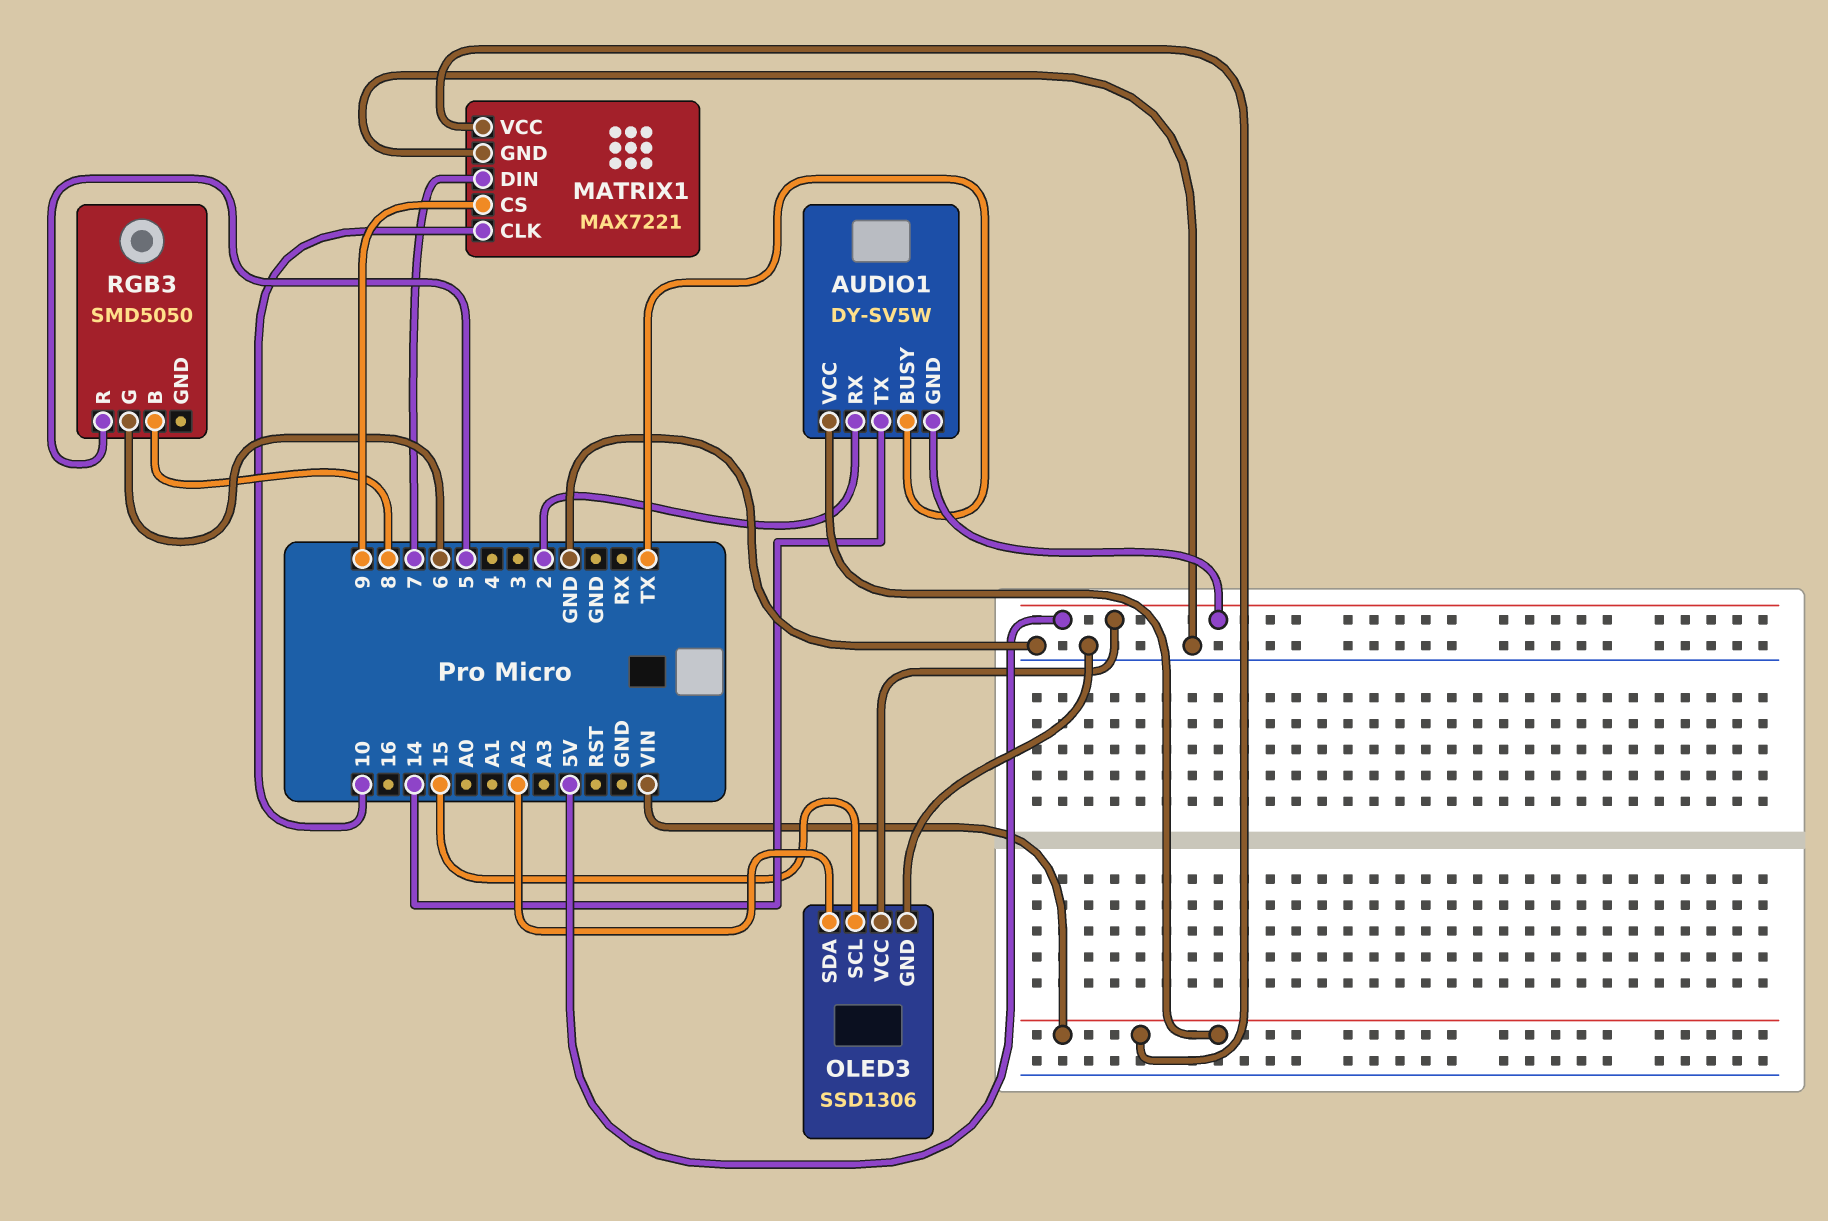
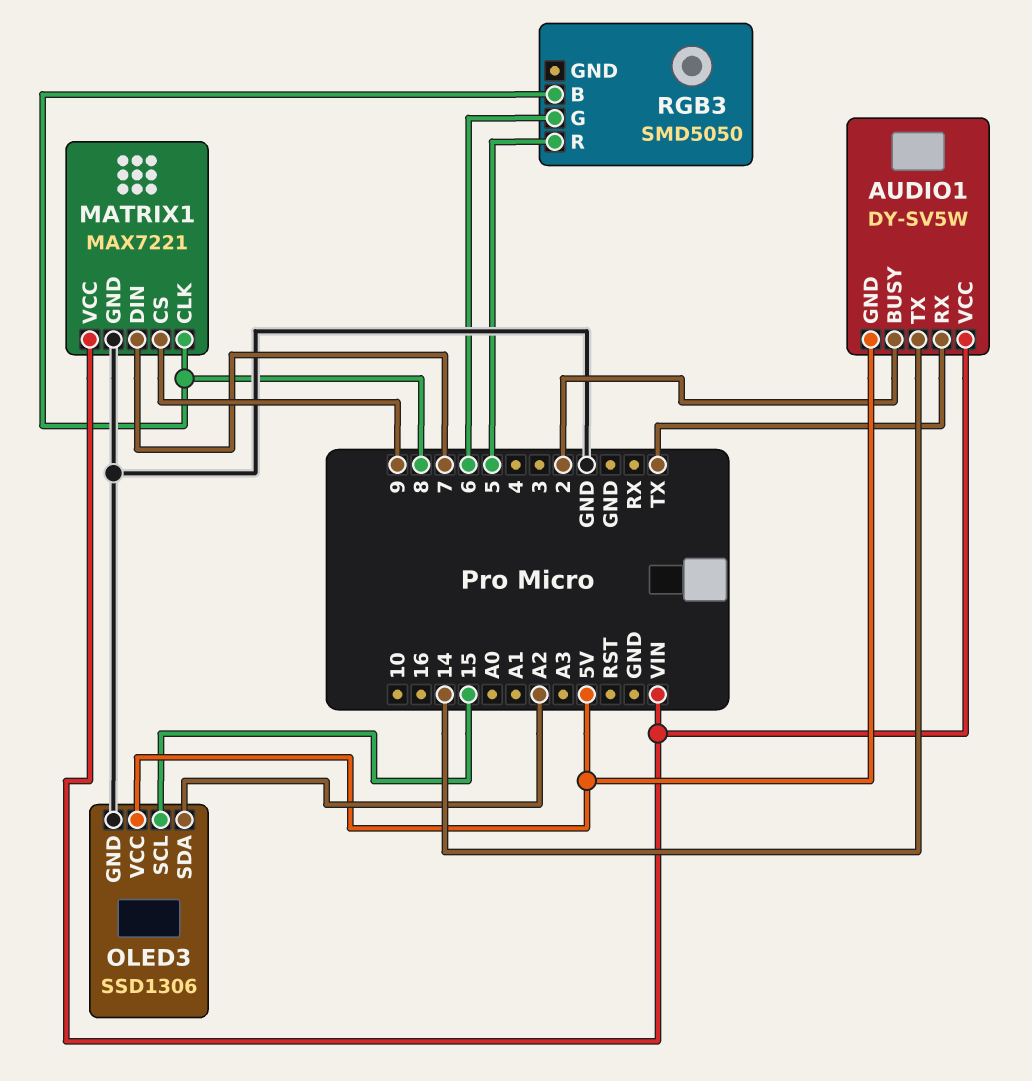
AUDIO1 pin BUSY: TX -> 2
AUDIO1 pin RX: 2 -> TX
MATRIX1 pin CLK: 10 -> 8

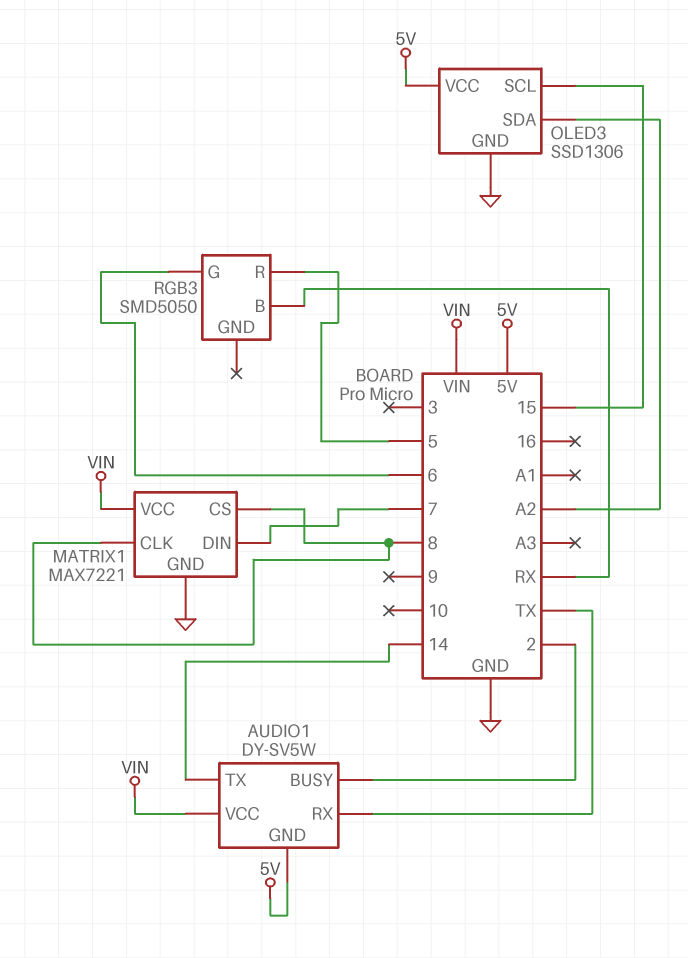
MATRIX1 pin CS: 9 -> 8
RGB3 pin B: 8 -> RX

